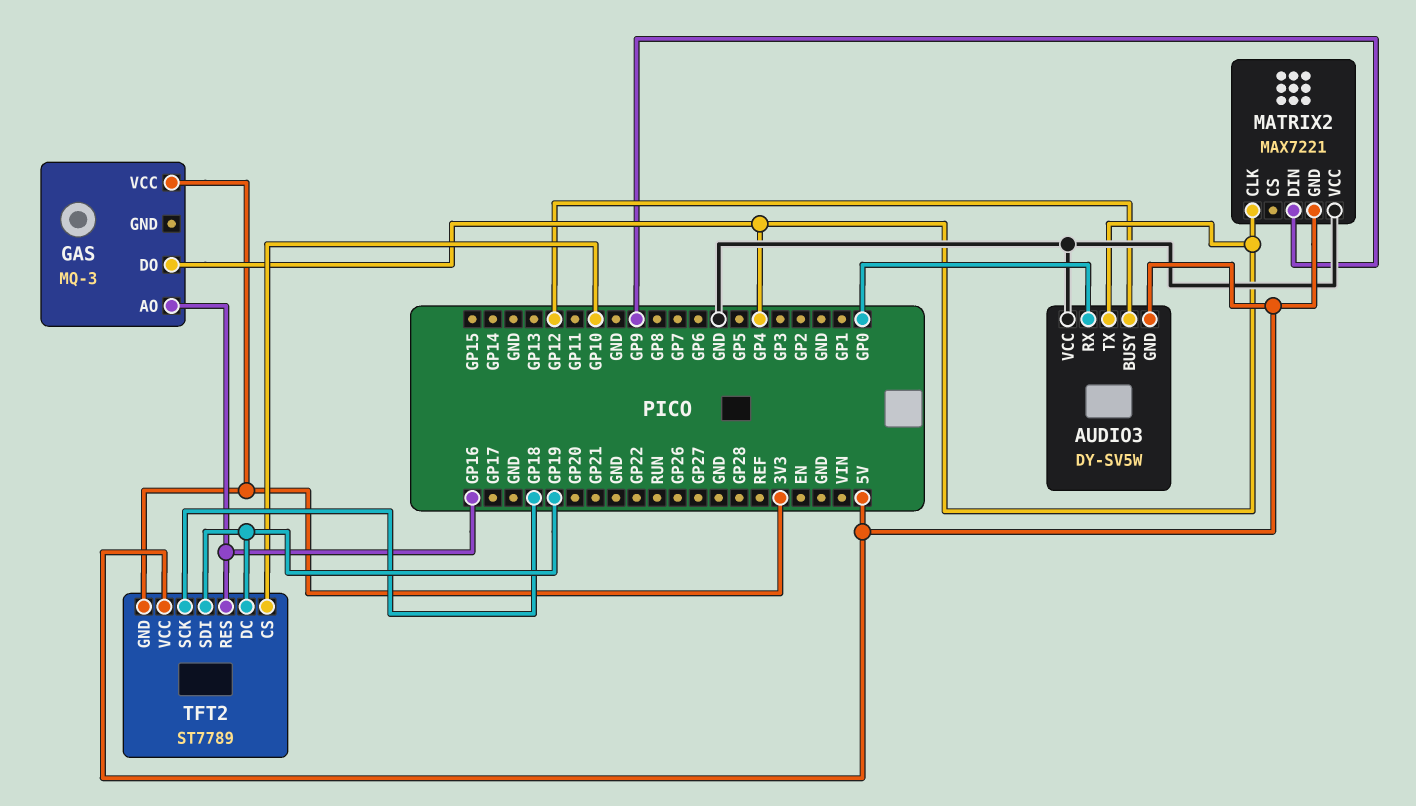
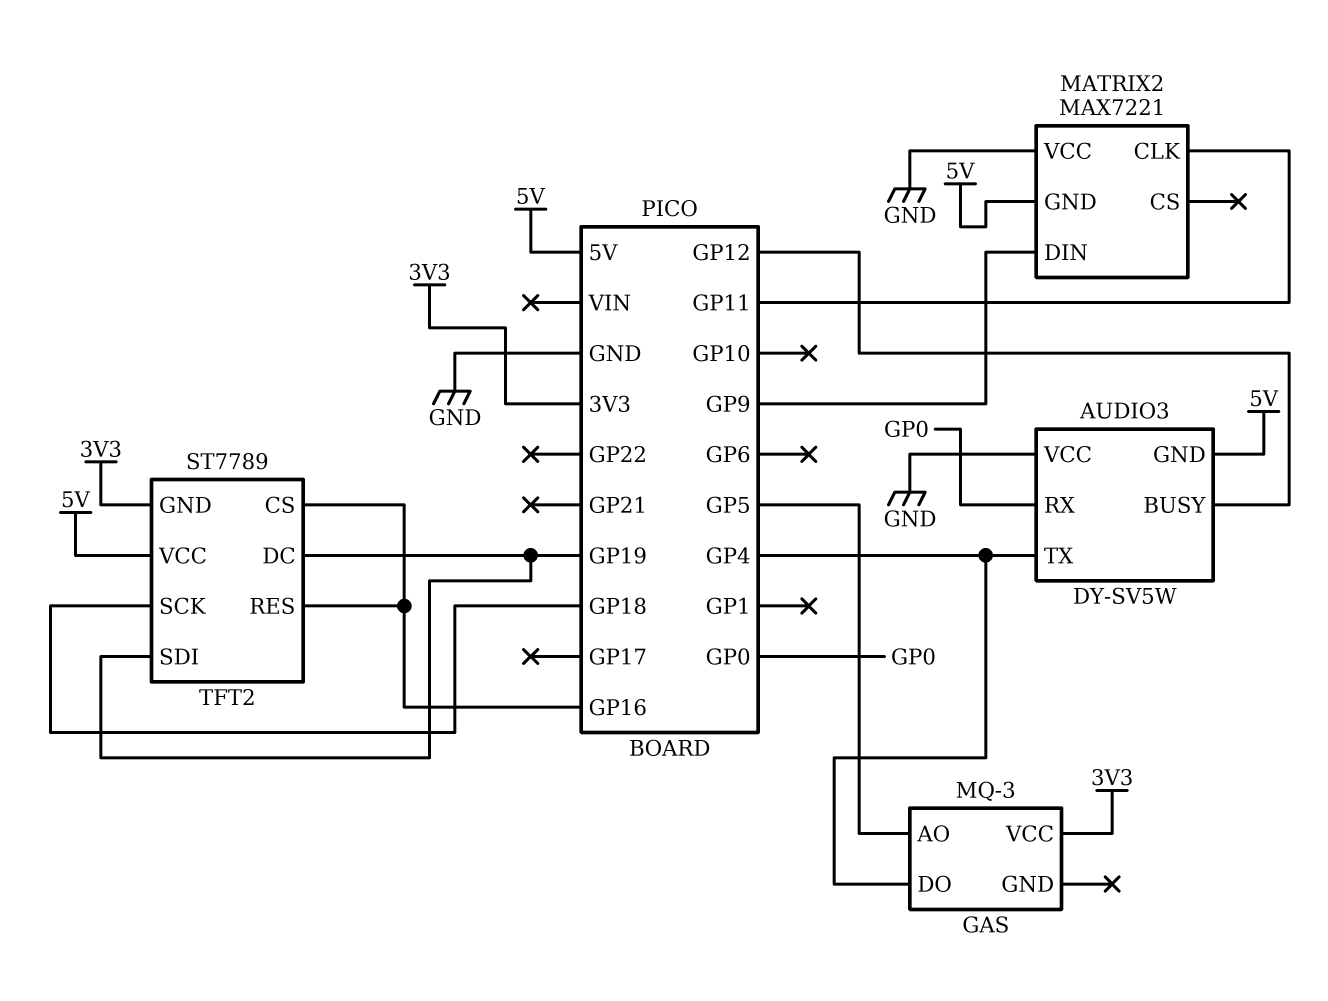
GAS pin AO: GP16 -> GP5
MATRIX2 pin CLK: GP4 -> GP11
TFT2 pin CS: GP10 -> GP16

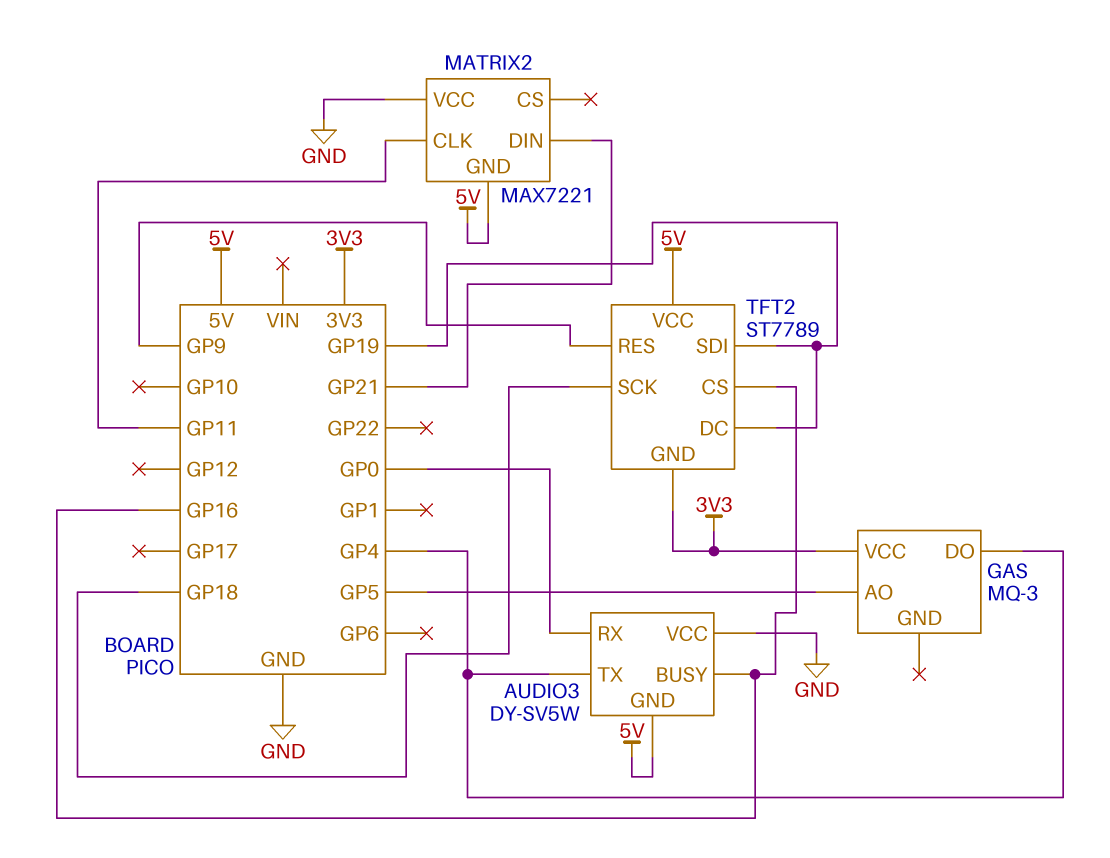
AUDIO3 pin BUSY: GP12 -> GP16
MATRIX2 pin DIN: GP9 -> GP21
TFT2 pin RES: GP16 -> GP9

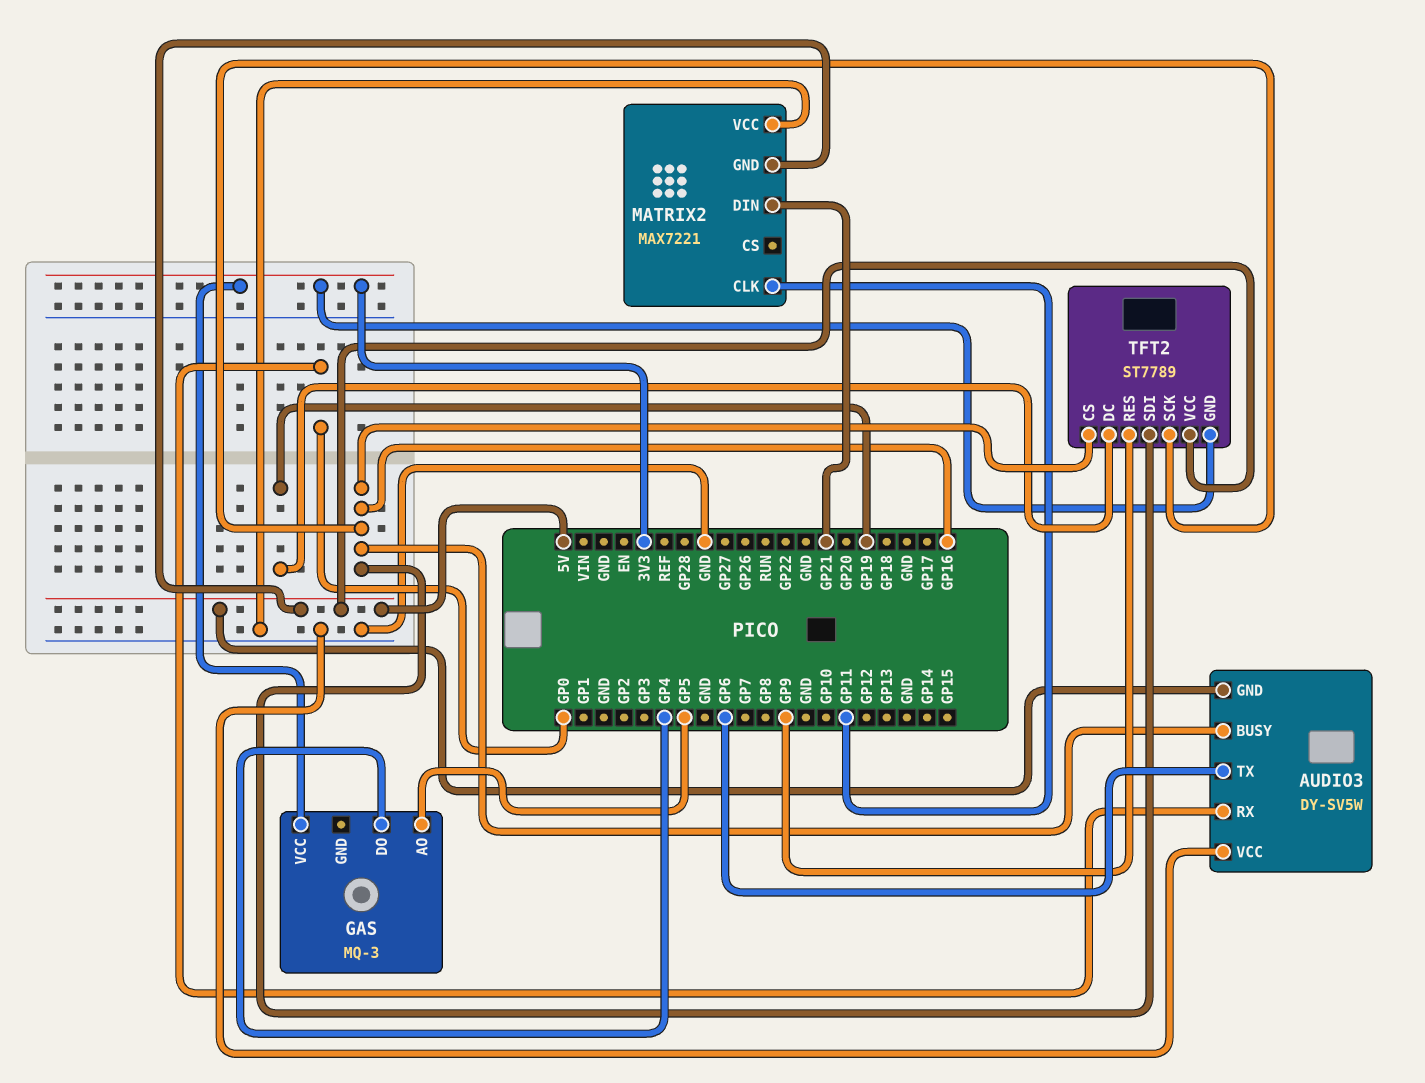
AUDIO3 pin TX: GP4 -> GP6
TFT2 pin SCK: GP18 -> GP16
TFT2 pin SDI: GP19 -> GP16

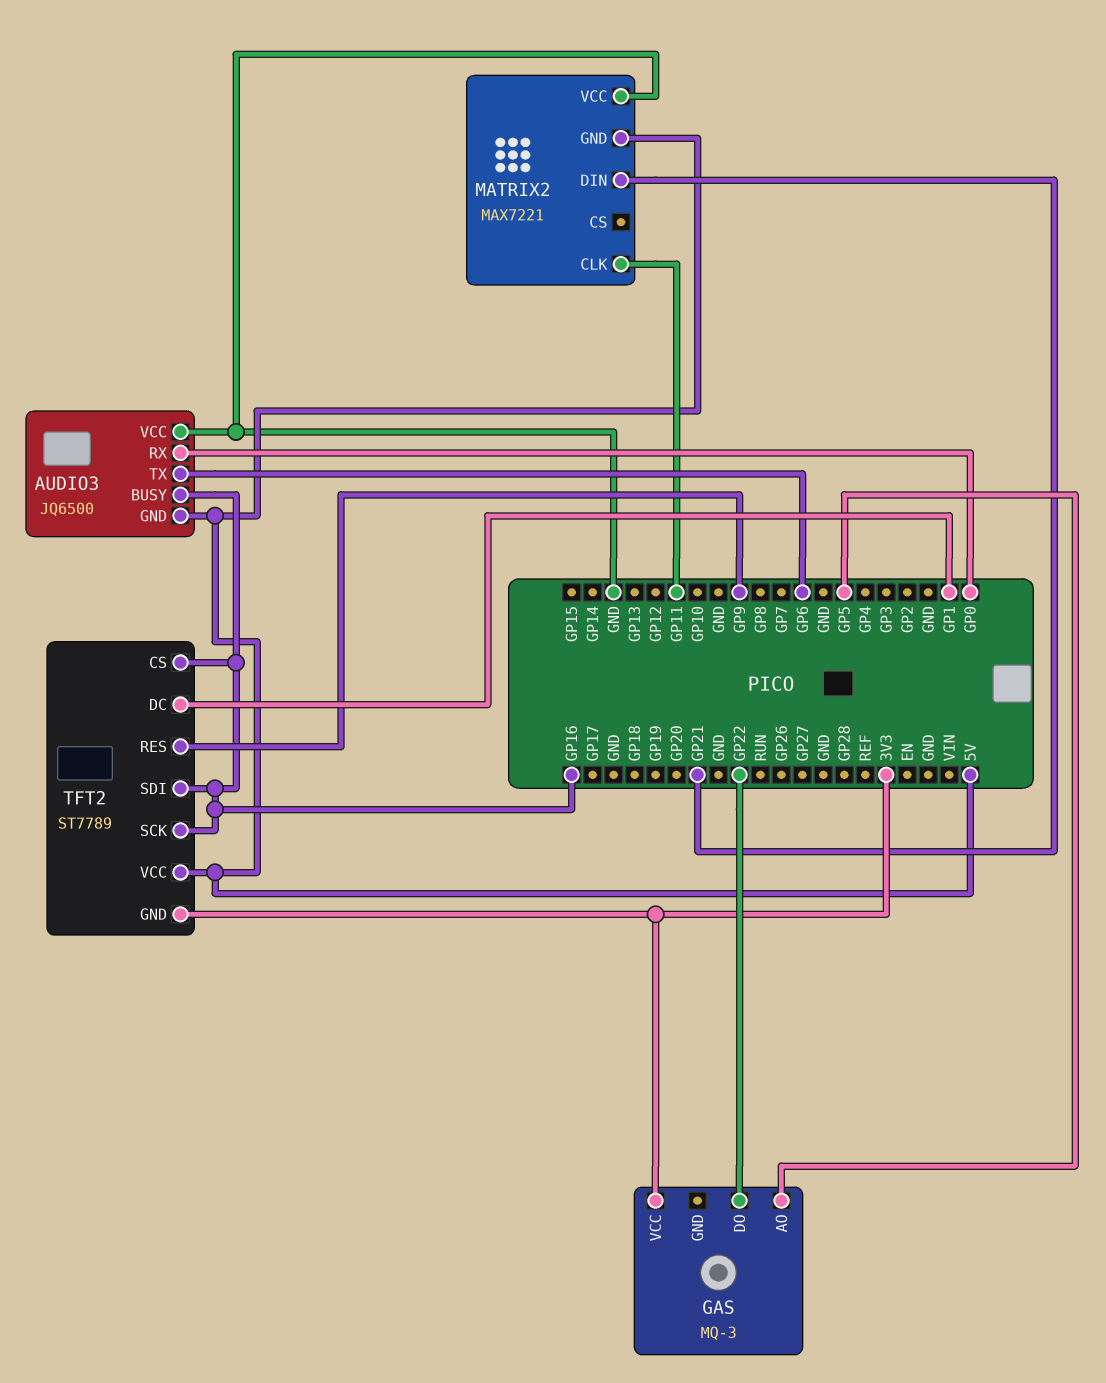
AUDIO3: DY-SV5W -> JQ6500
GAS pin DO: GP4 -> GP22
TFT2 pin DC: GP19 -> GP1

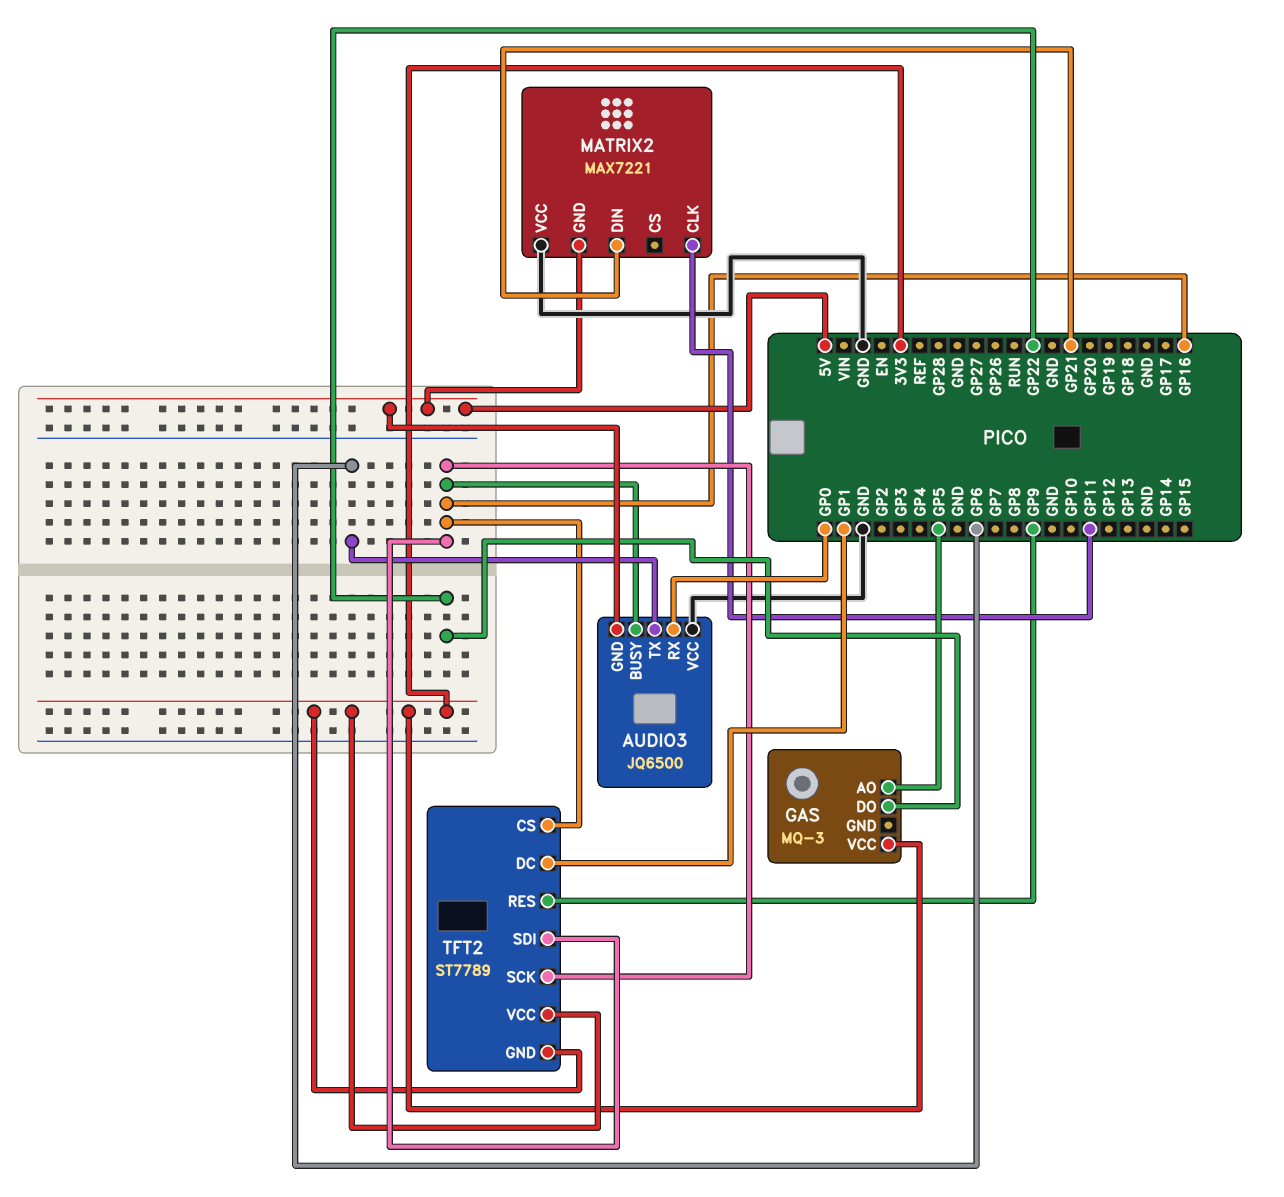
TFT2 pin VCC: 5V -> 3V3

